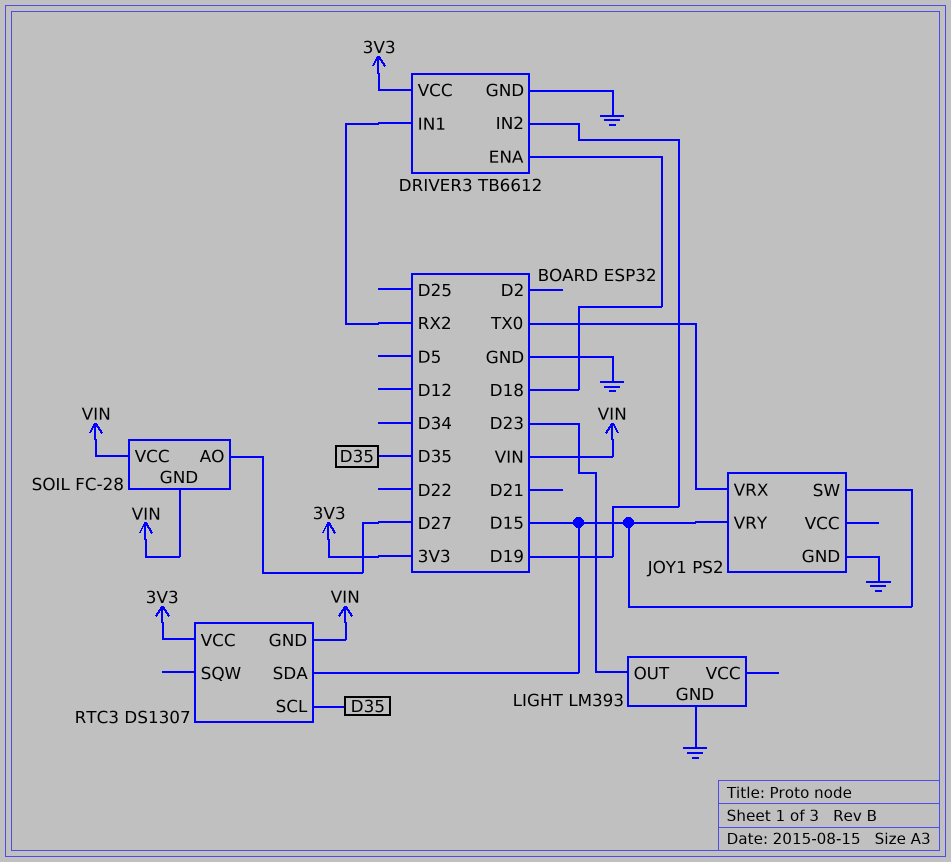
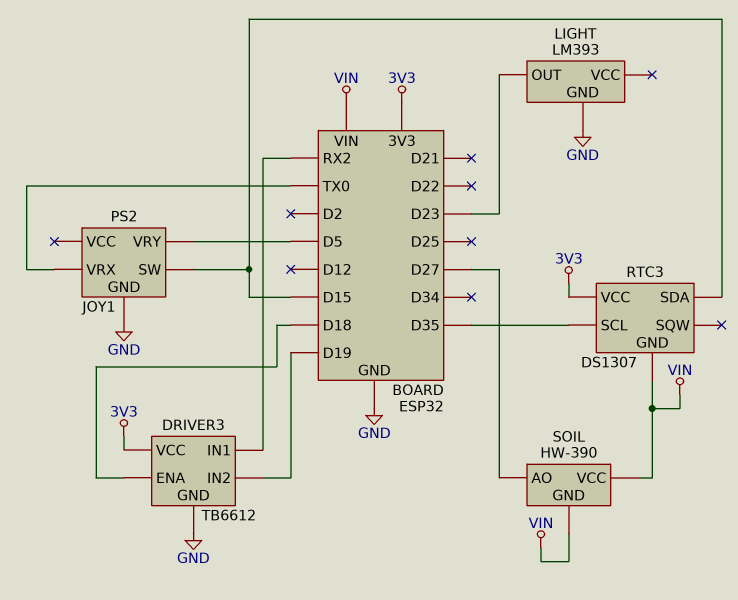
JOY1 pin VRY: D15 -> D5
SOIL: FC-28 -> HW-390

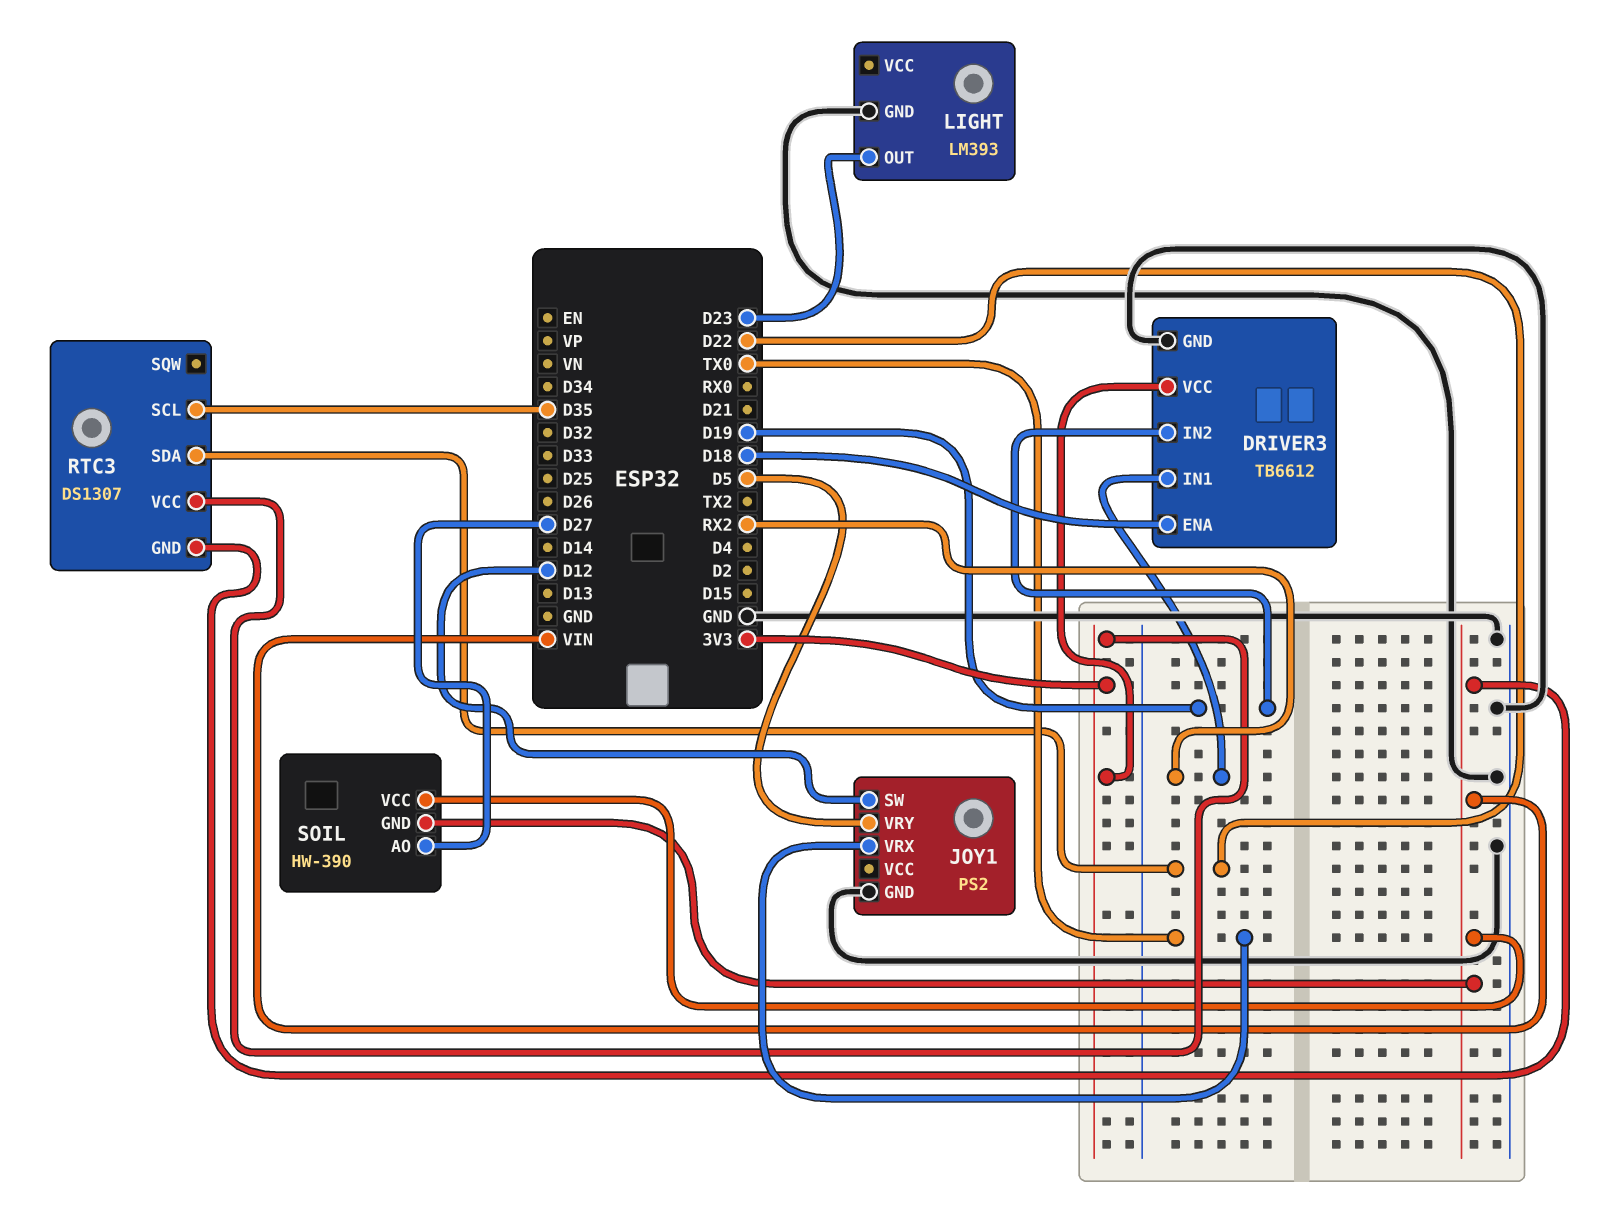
JOY1 pin SW: D15 -> D12
RTC3 pin SDA: D15 -> D22

